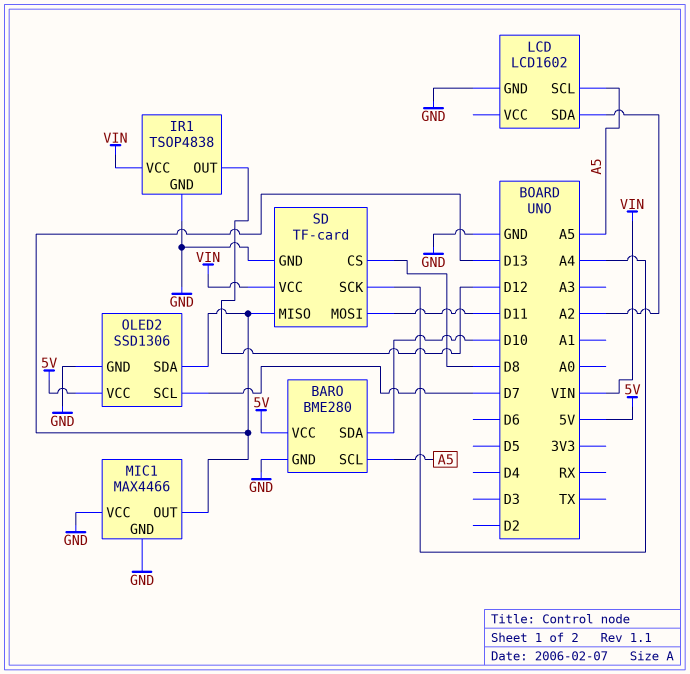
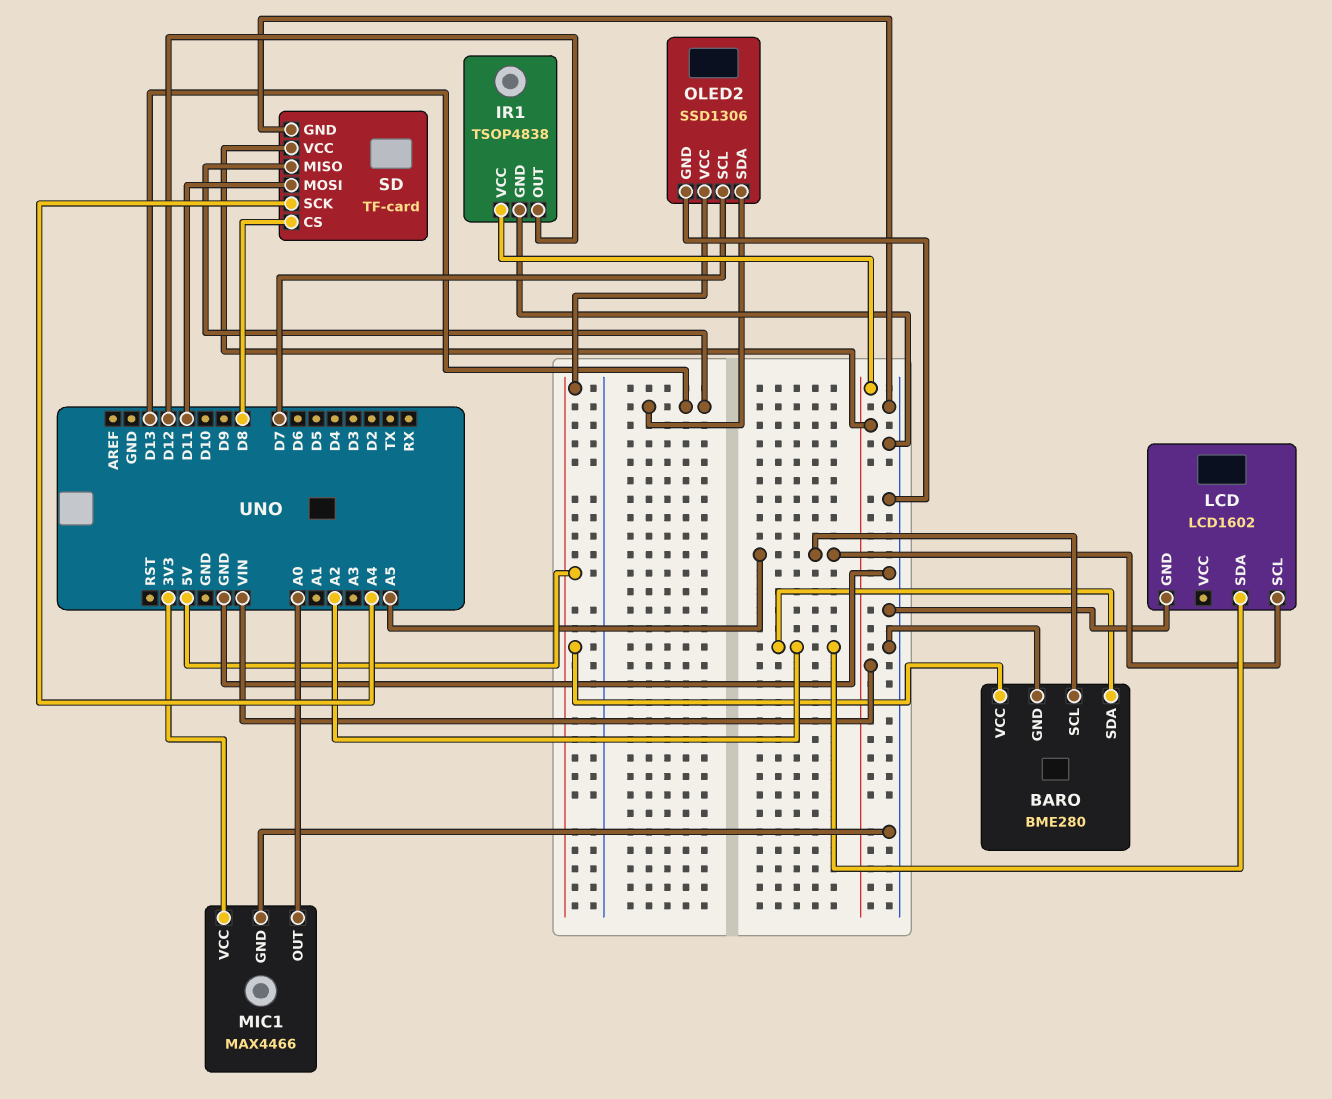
BARO pin SDA: D10 -> A2
MIC1 pin OUT: D13 -> A0
MIC1 pin VCC: GND -> 3V3

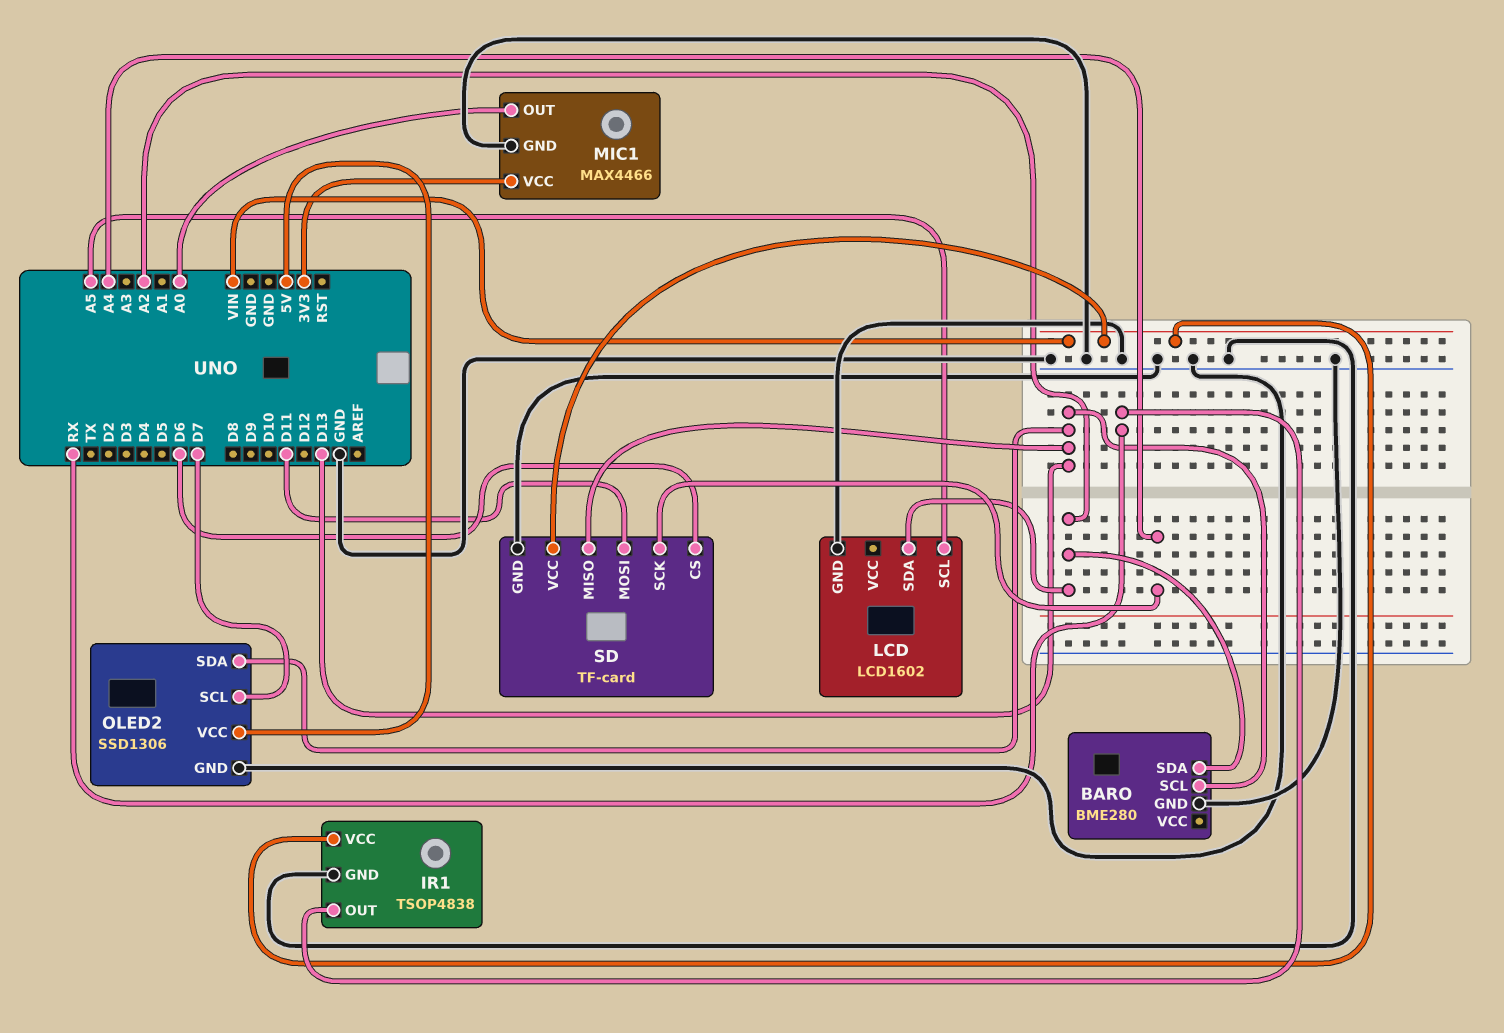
BARO pin SCL: A5 -> D13
BARO pin VCC: 5V -> none
IR1 pin OUT: D12 -> RX
SD pin CS: D8 -> D6

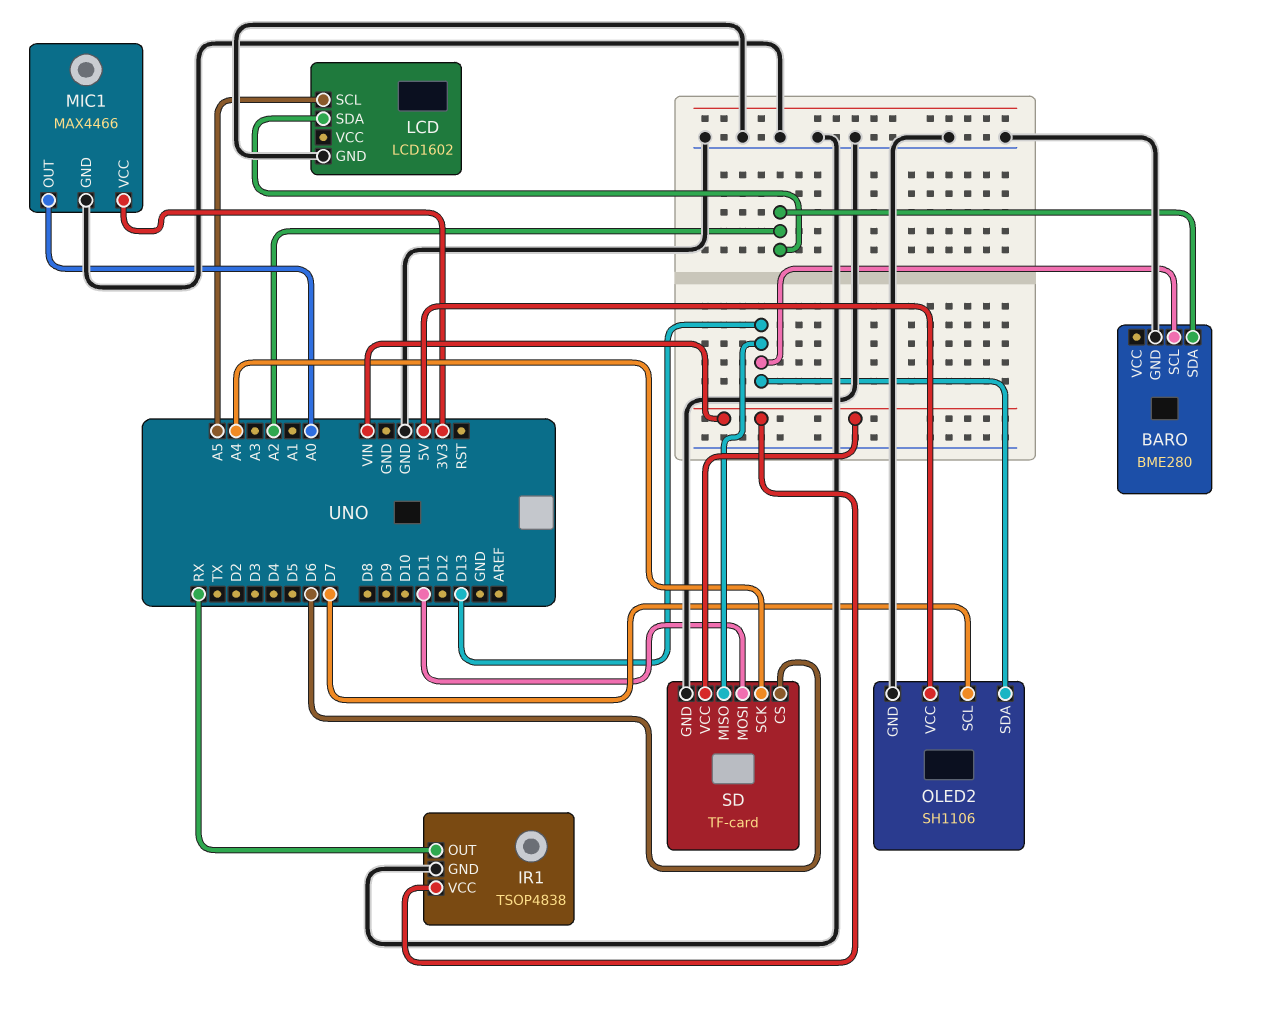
OLED2: SSD1306 -> SH1106

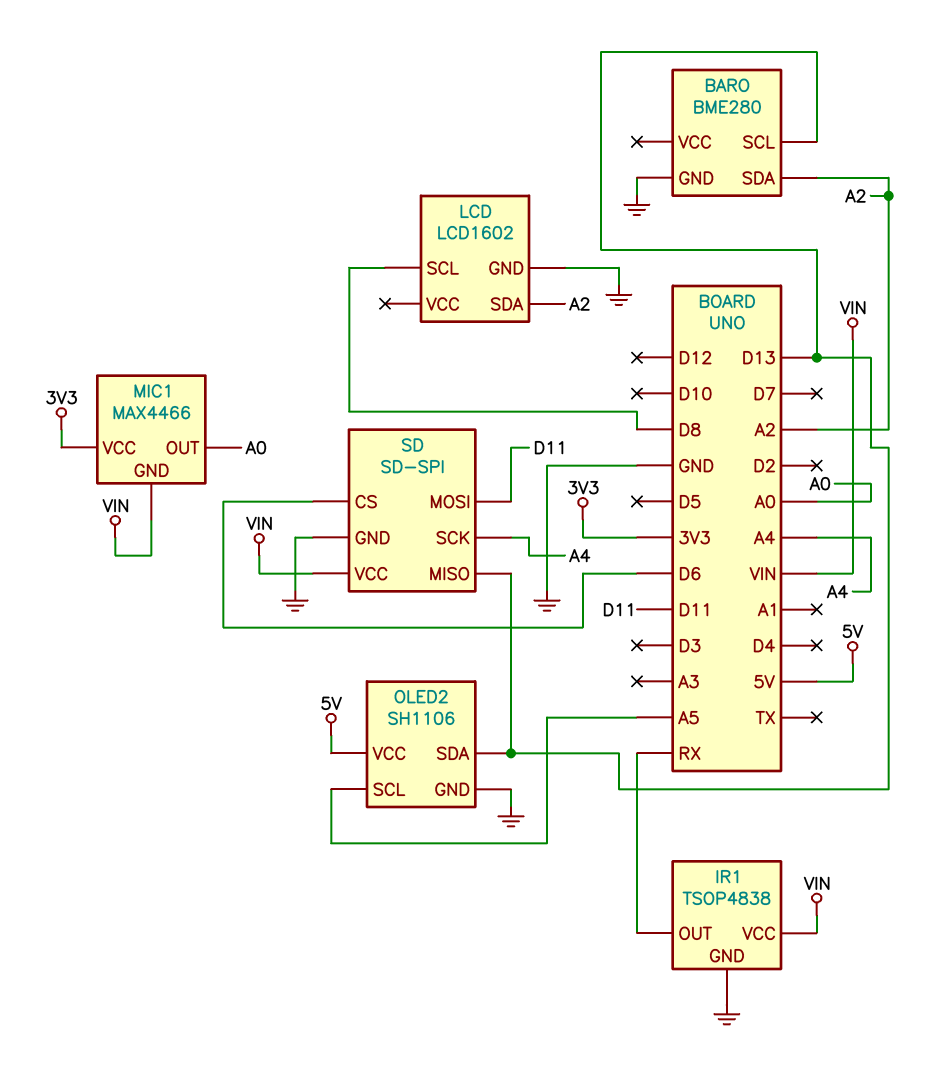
LCD pin SCL: A5 -> D8
MIC1 pin GND: GND -> VIN
OLED2 pin SCL: D7 -> A5
SD: TF-card -> SD-SPI

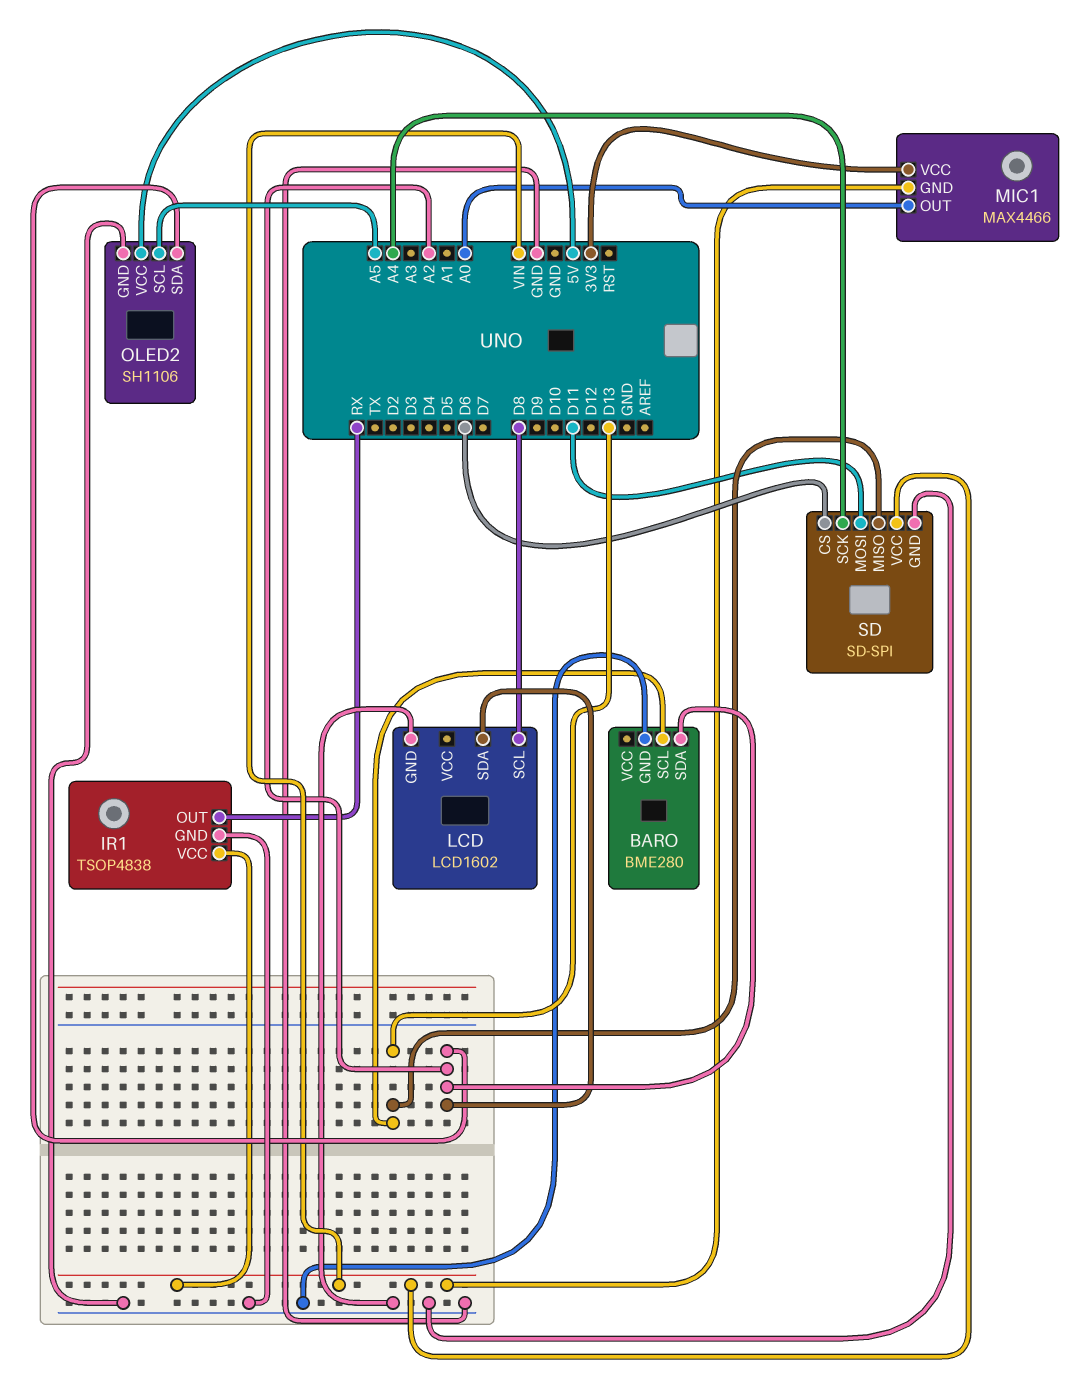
OLED2 pin SDA: D13 -> A2

